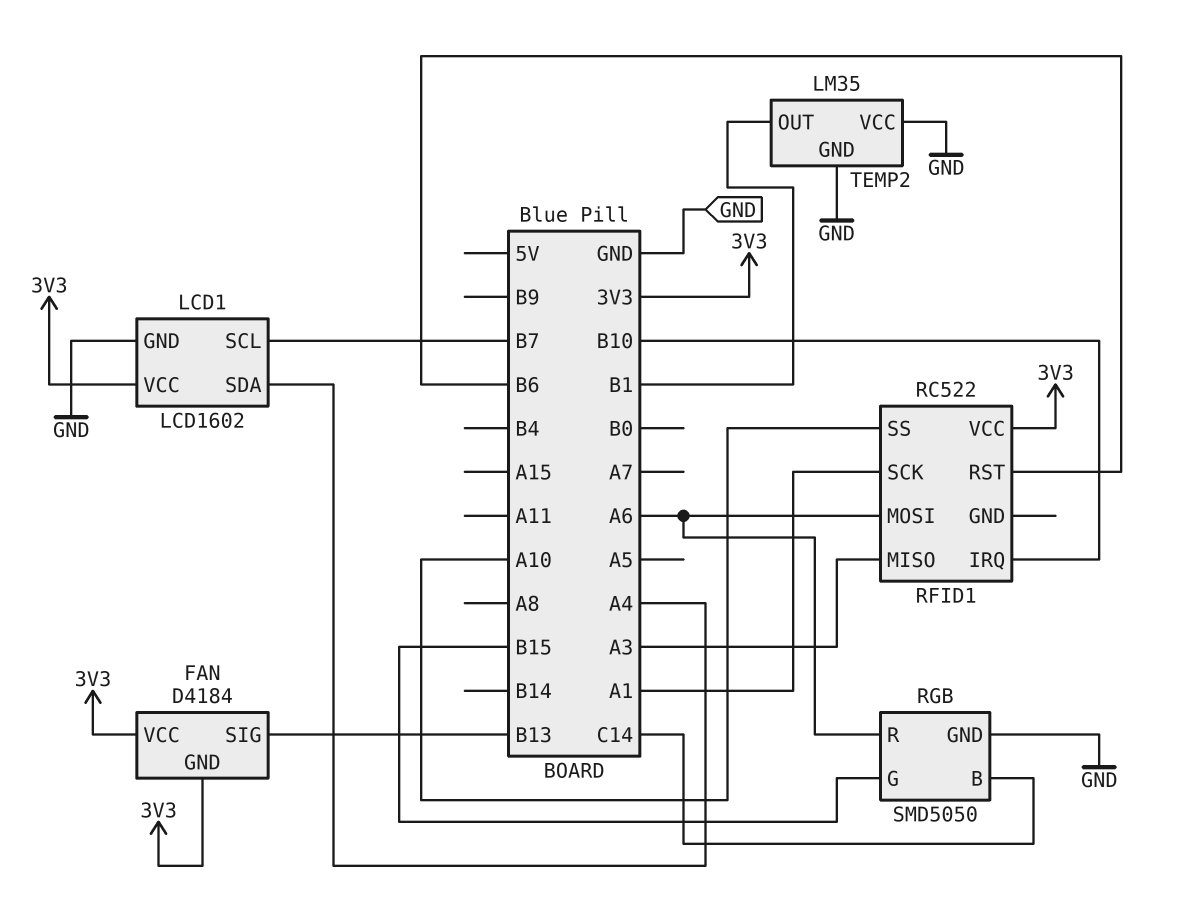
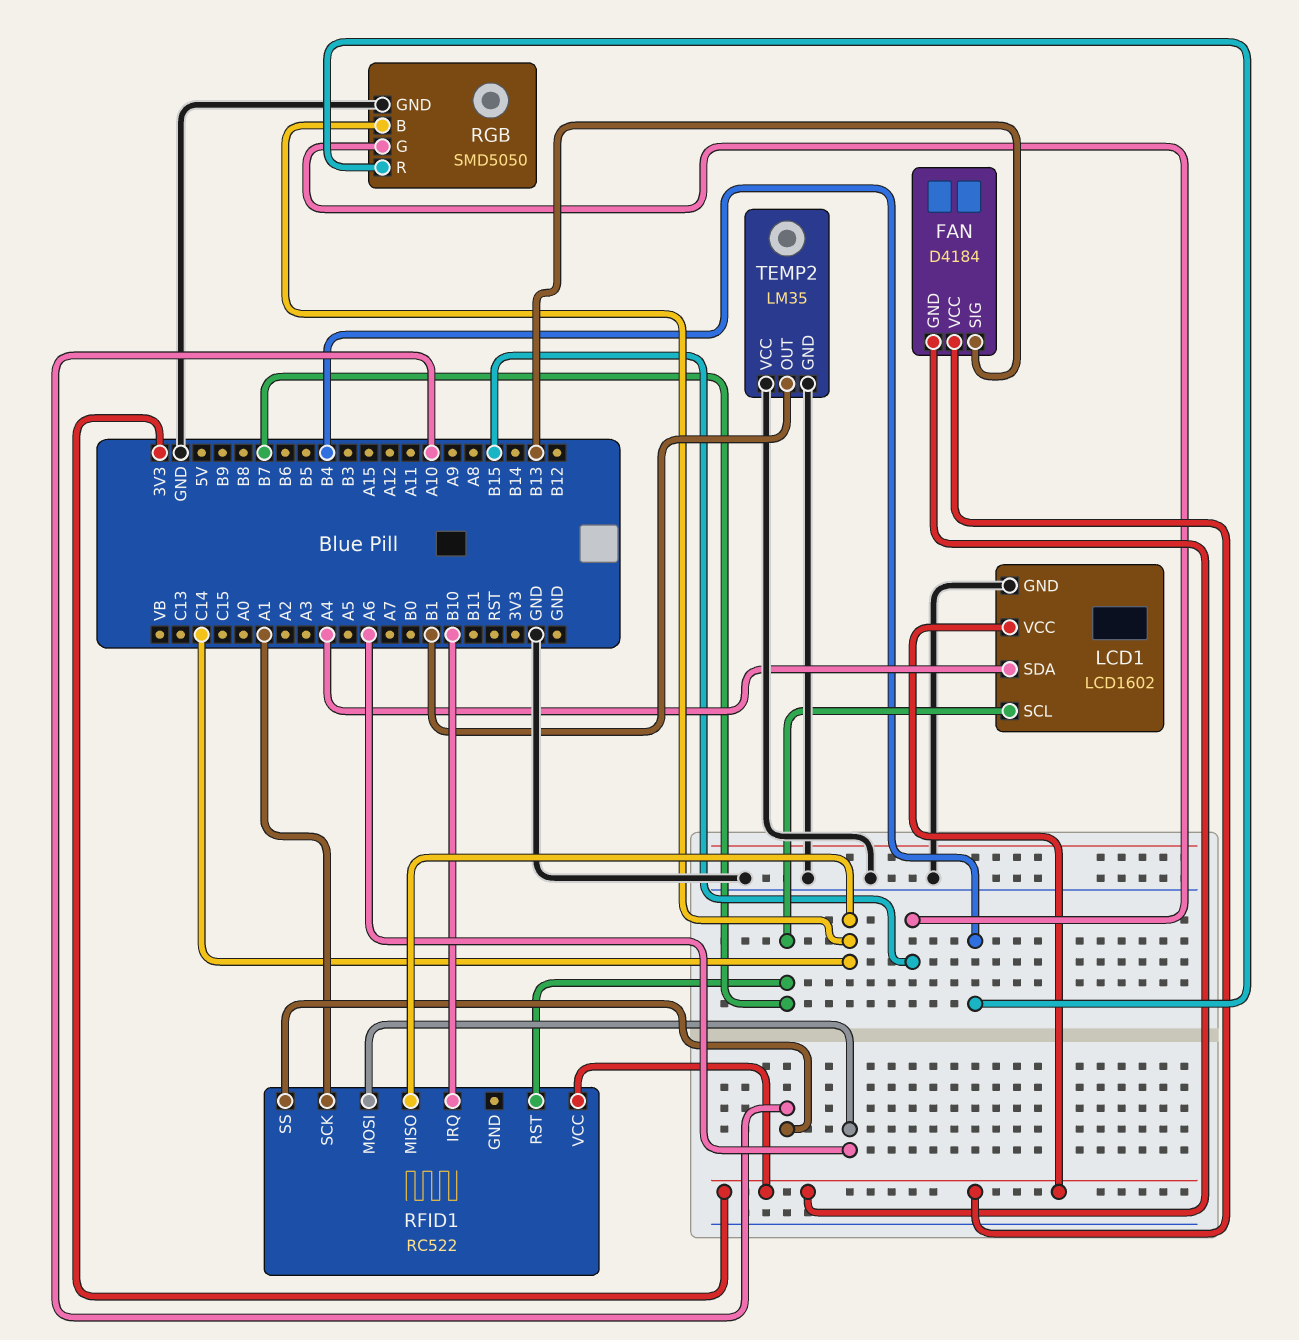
RFID1 pin MISO: A3 -> C14
RFID1 pin RST: B6 -> B7
RGB pin R: A6 -> B4

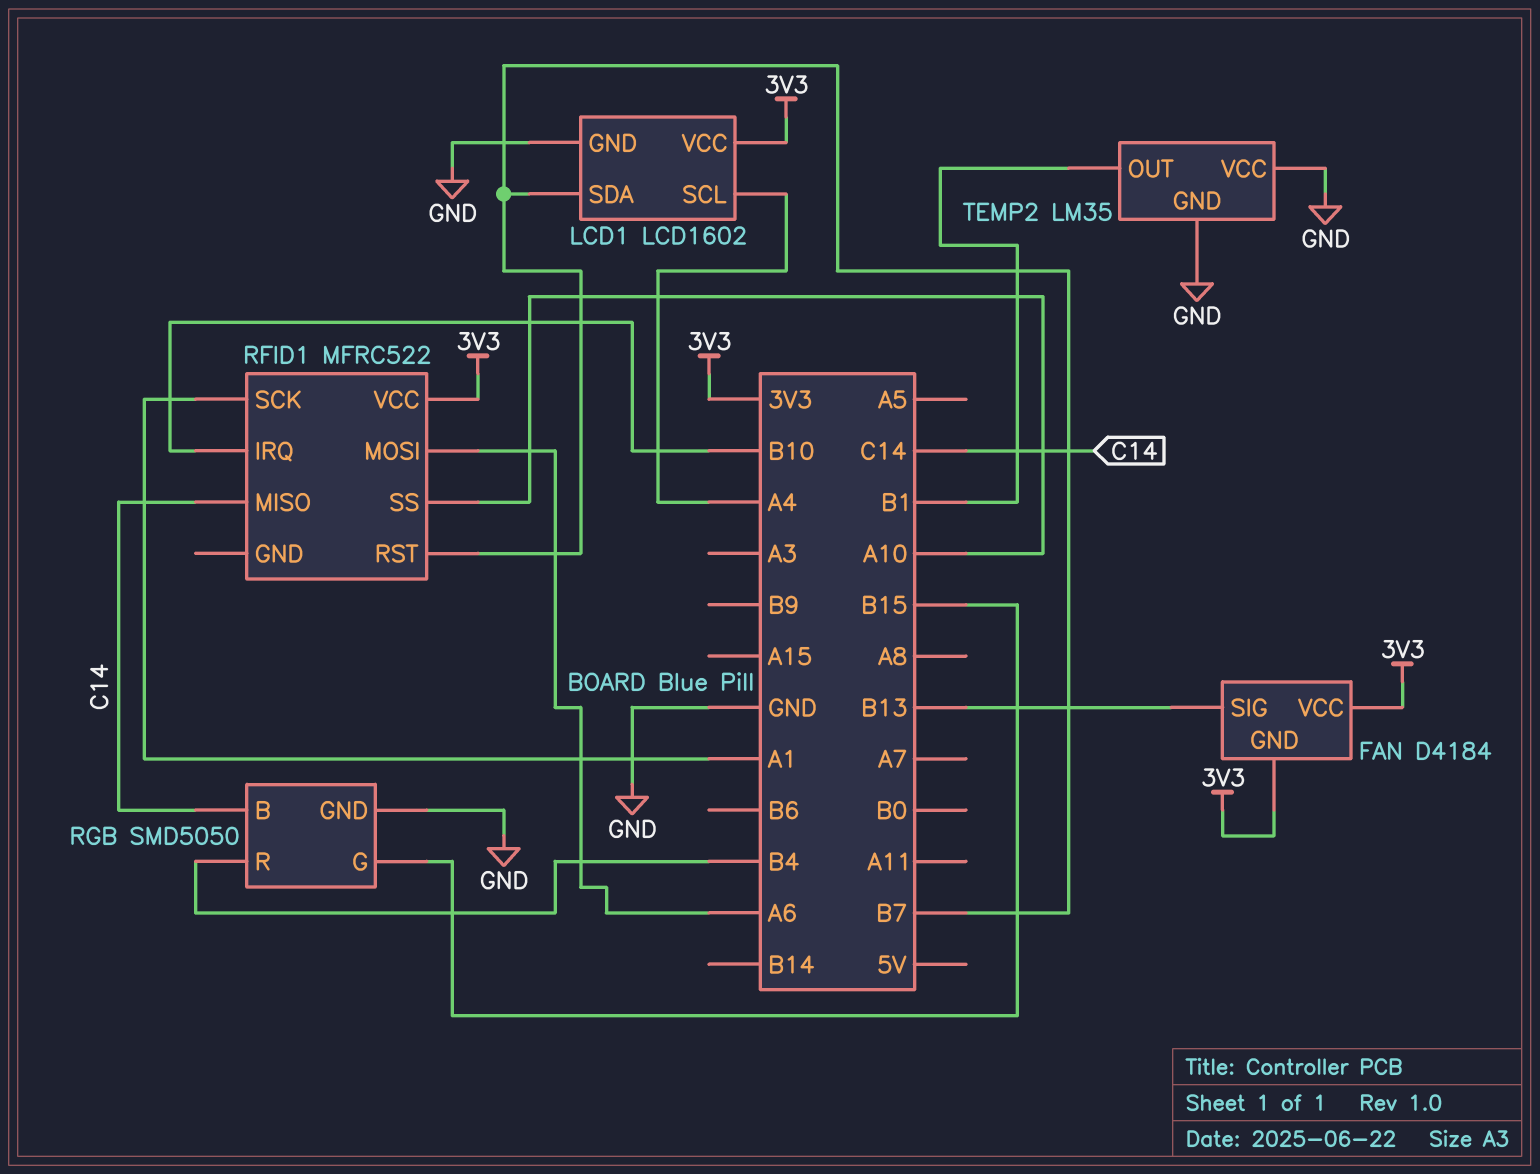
LCD1 pin SCL: B7 -> A4
LCD1 pin SDA: A4 -> B7
RFID1: RC522 -> MFRC522

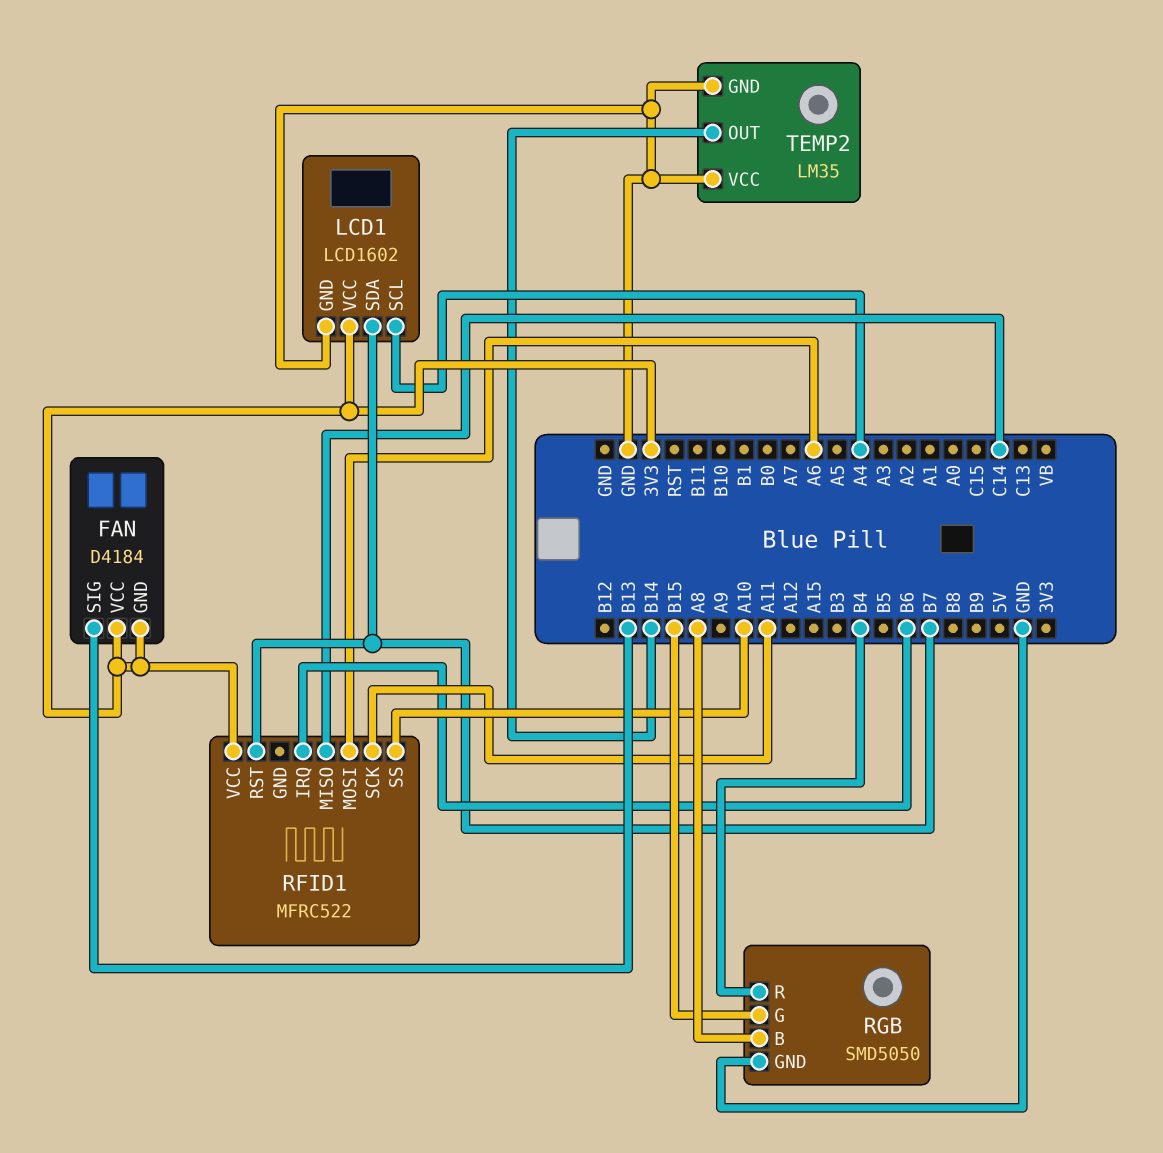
RFID1 pin IRQ: B10 -> B6
RFID1 pin SCK: A1 -> A11
RGB pin B: C14 -> A8
TEMP2 pin OUT: B1 -> B14

